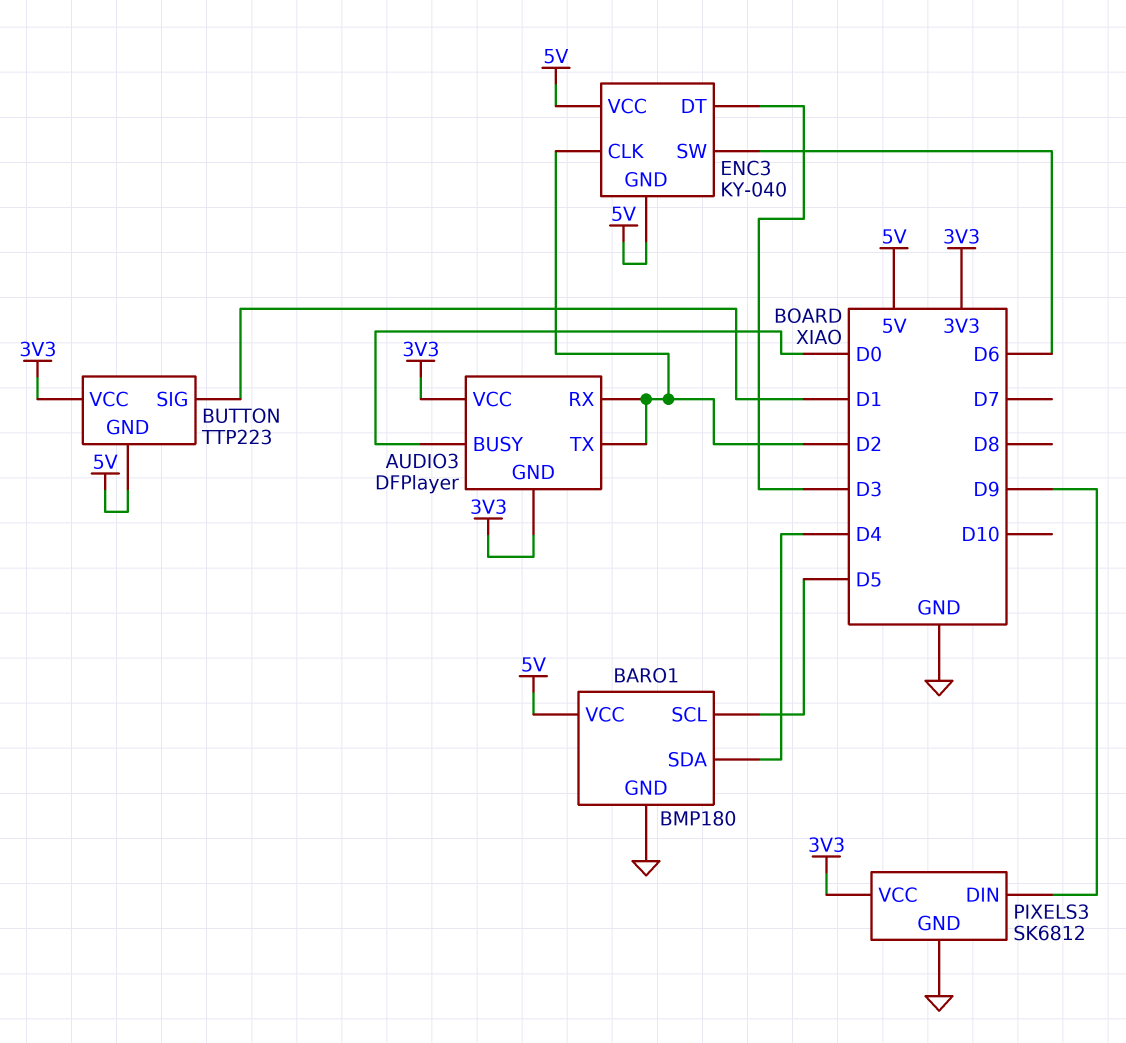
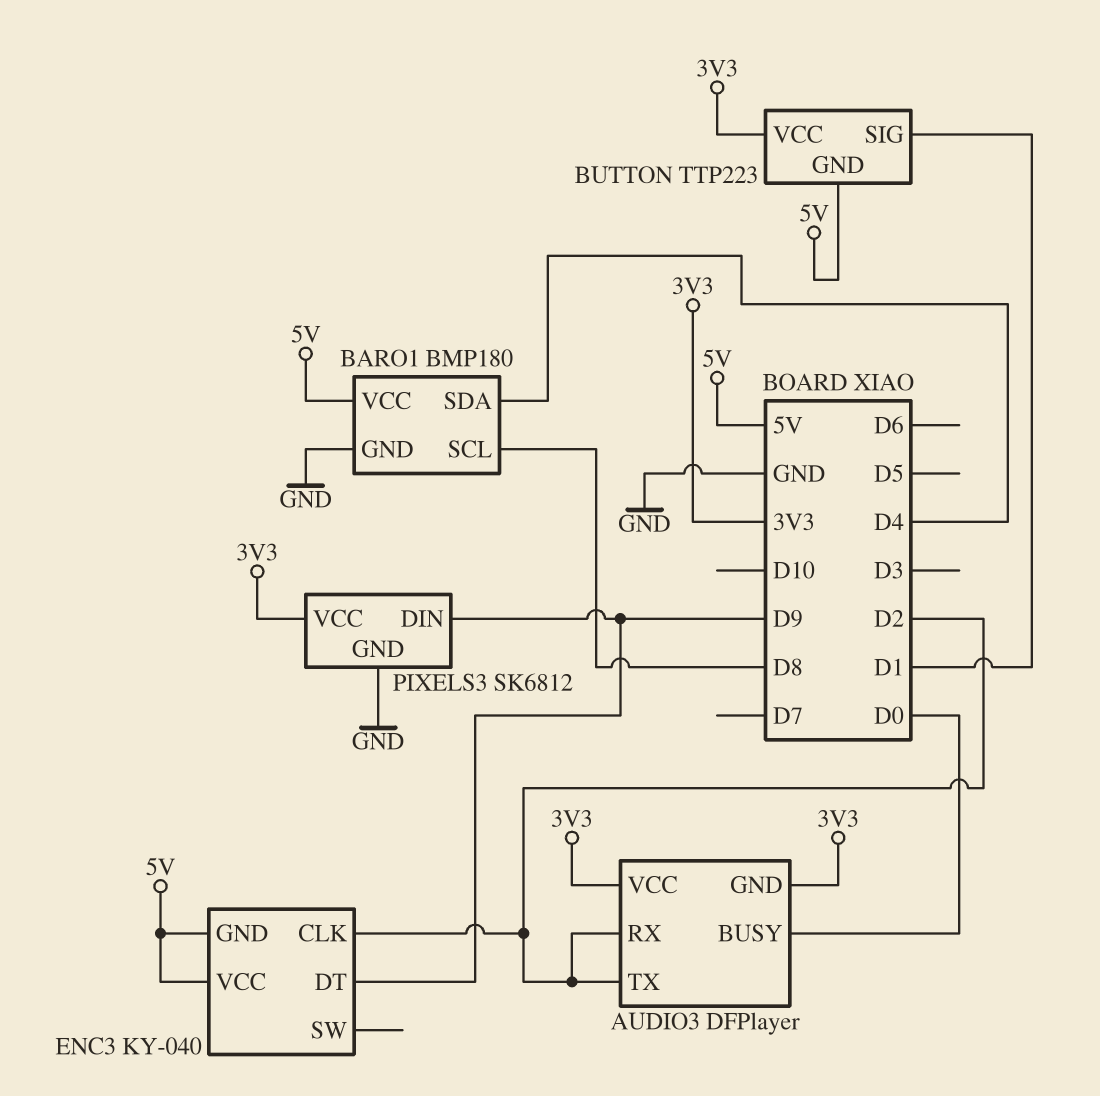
BARO1 pin SCL: D5 -> D8
ENC3 pin DT: D3 -> D9
ENC3 pin SW: D6 -> none

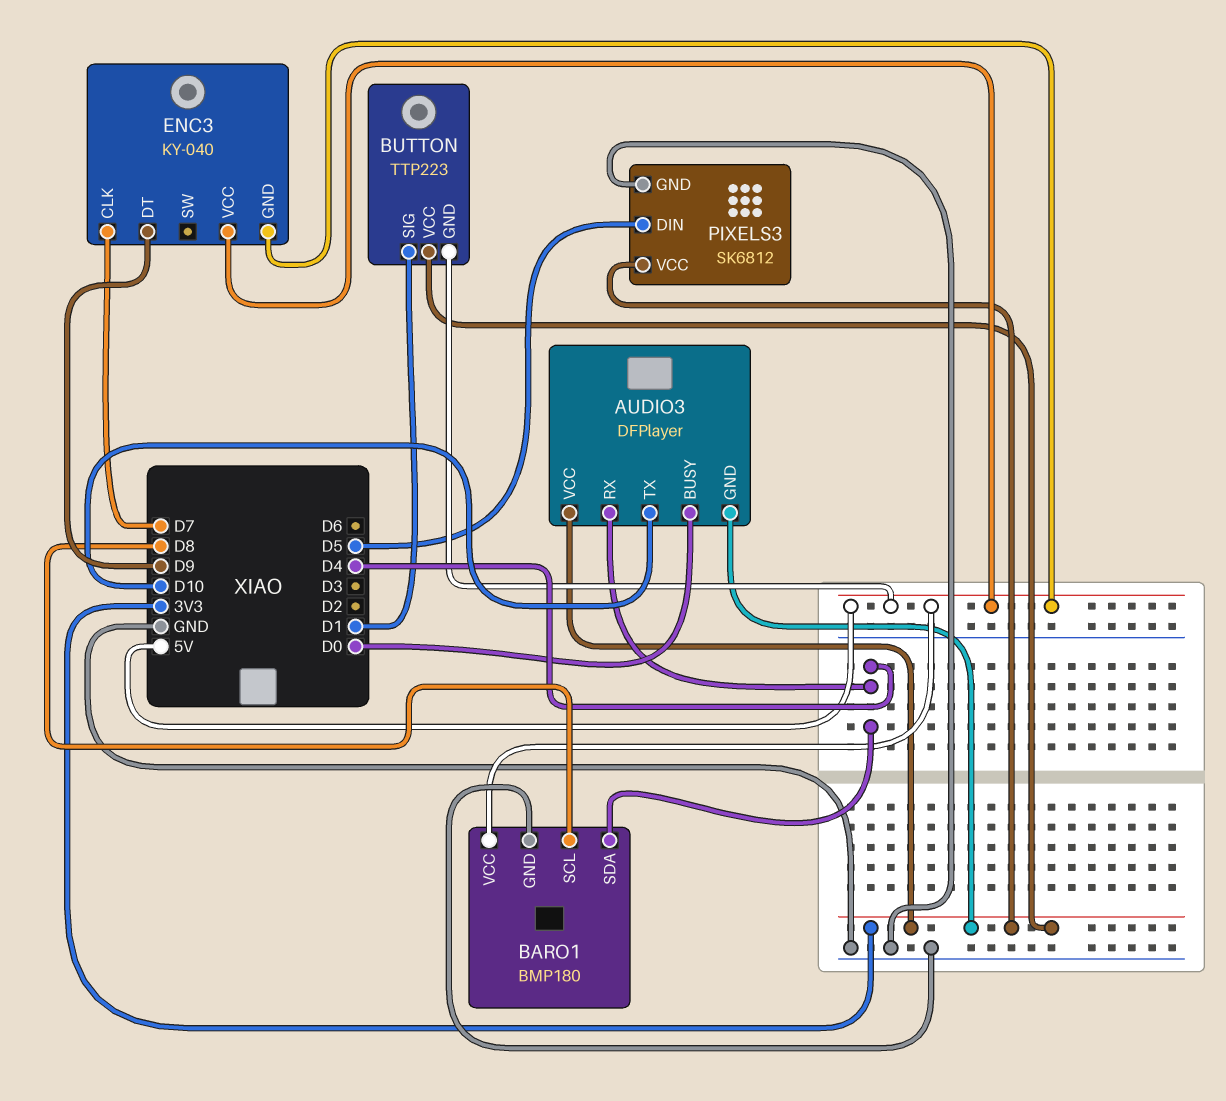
AUDIO3 pin RX: D2 -> D4
AUDIO3 pin TX: D2 -> D10
ENC3 pin CLK: D2 -> D7
PIXELS3 pin DIN: D9 -> D5

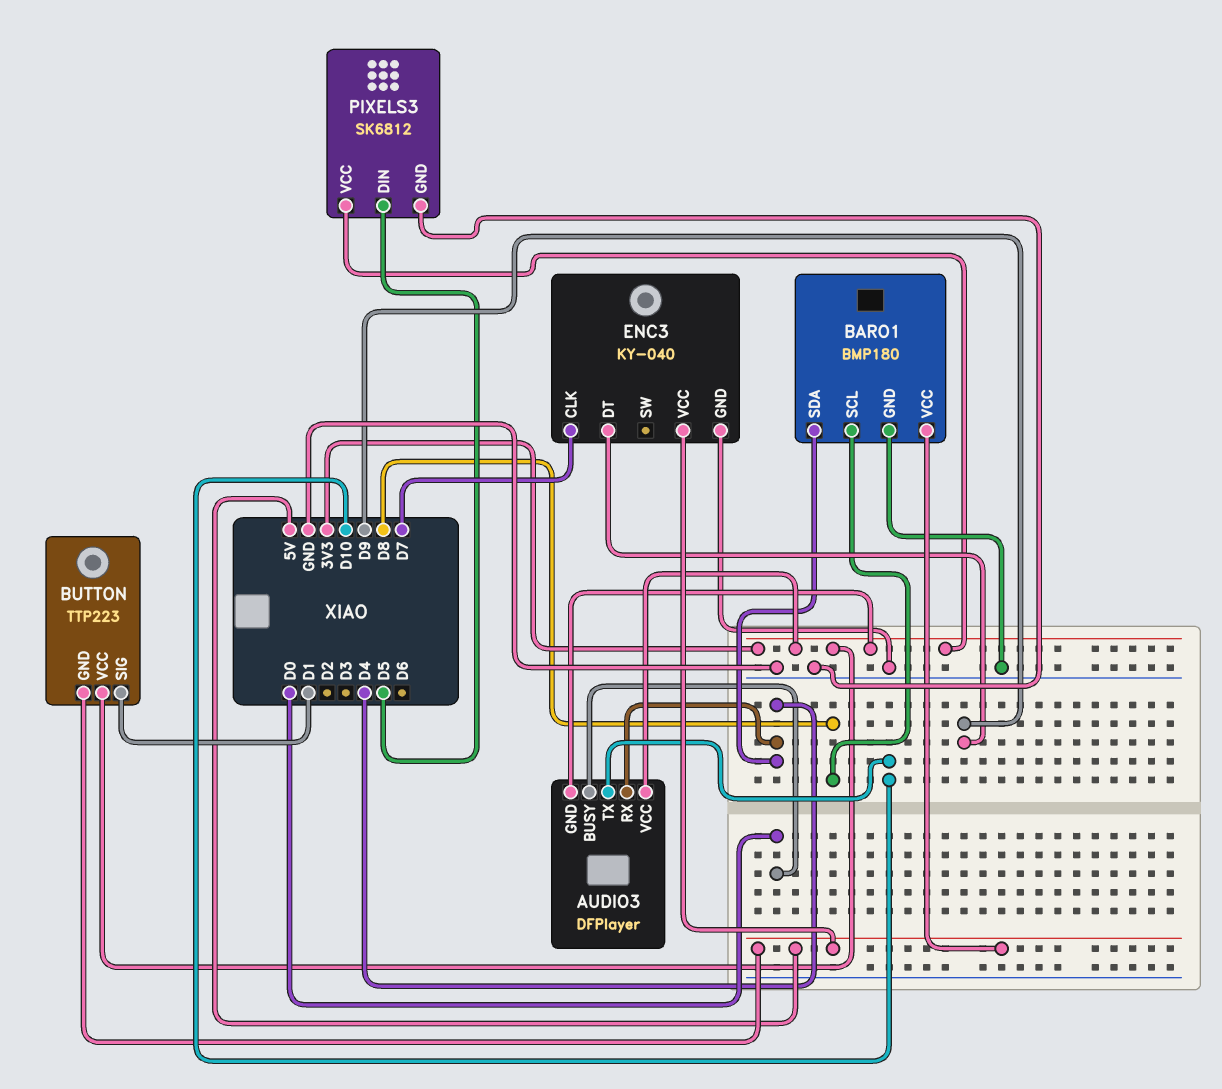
ENC3 pin GND: 5V -> GND

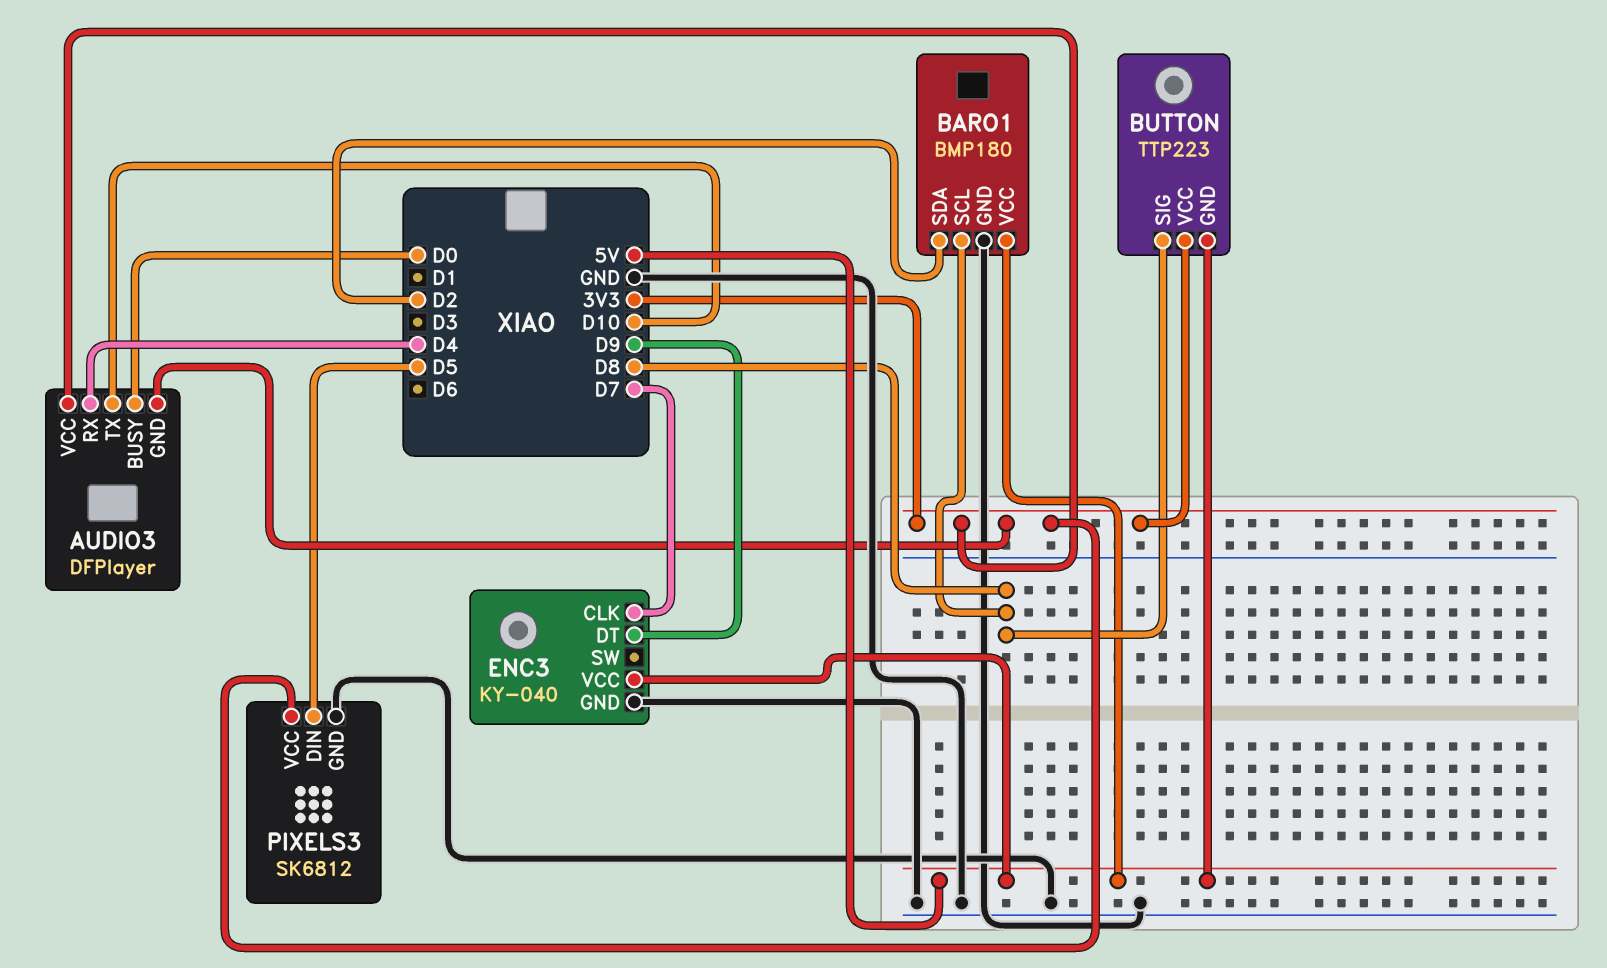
BARO1 pin SDA: D4 -> D2
BUTTON pin SIG: D1 -> D8

